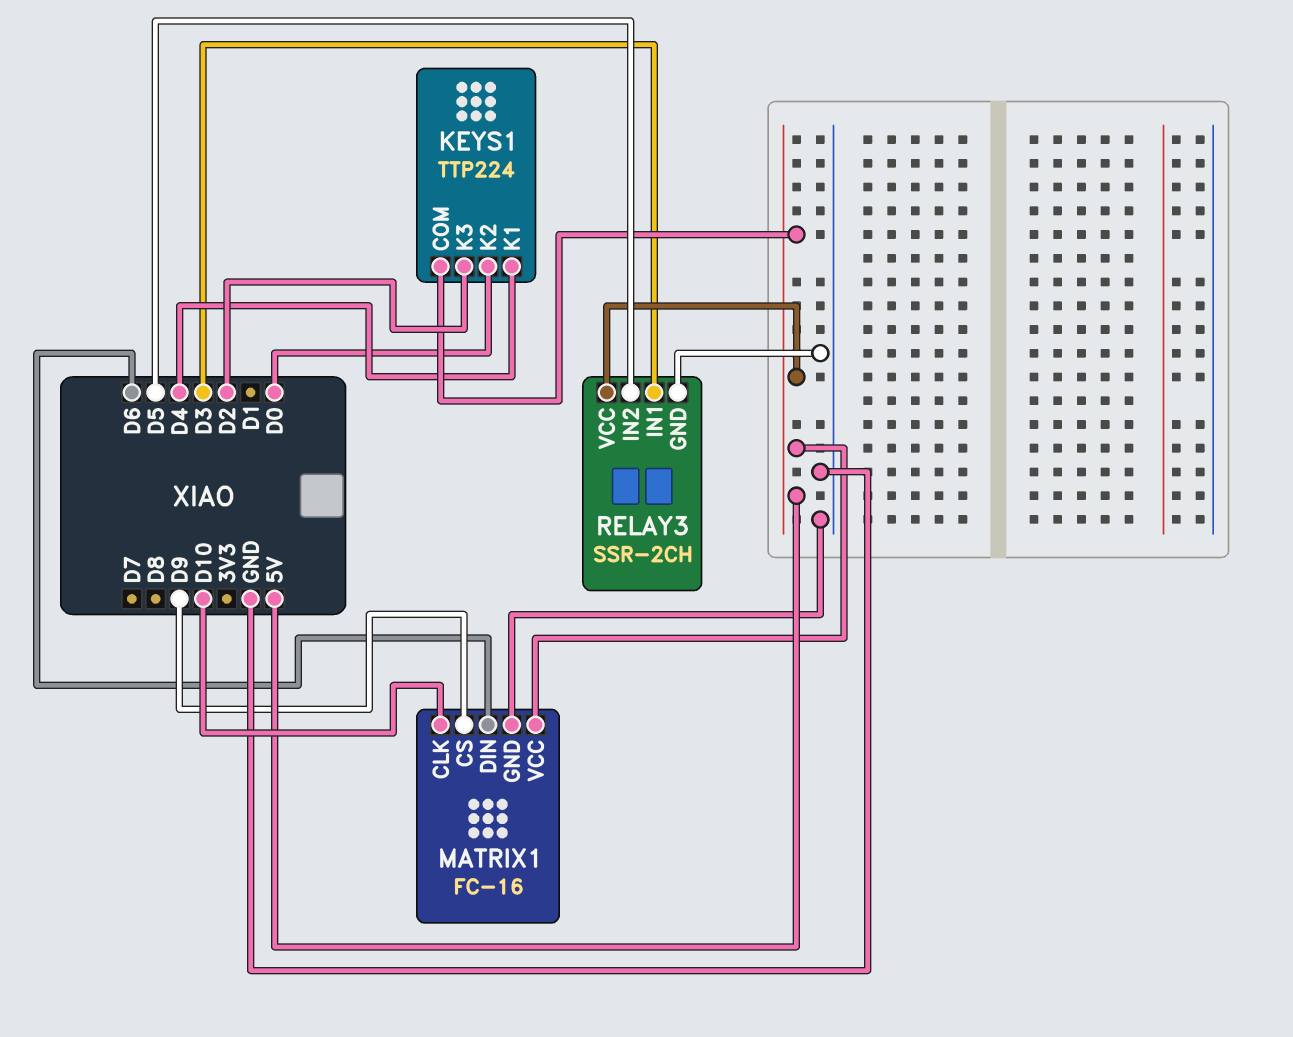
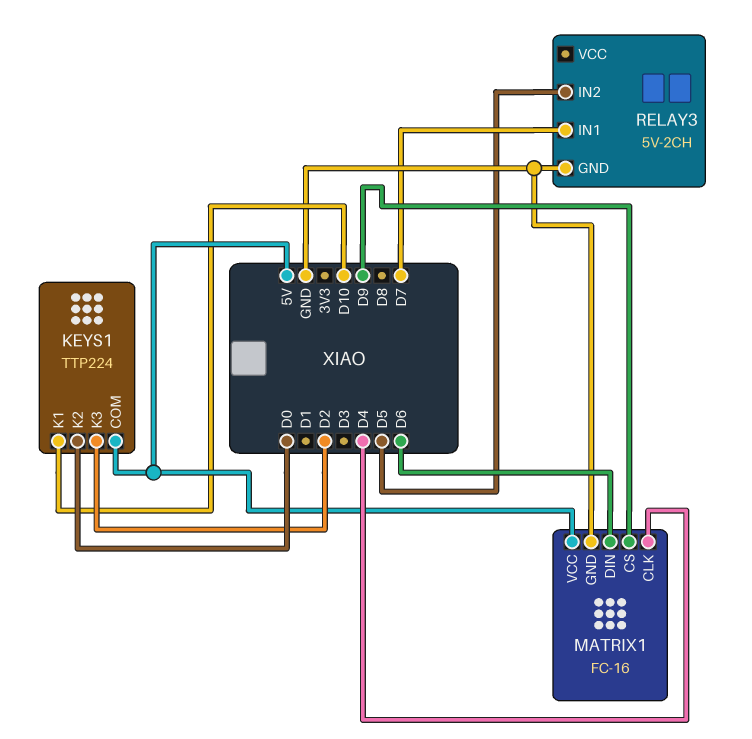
KEYS1 pin K1: D4 -> D10
MATRIX1 pin CLK: D10 -> D4
RELAY3: SSR-2CH -> 5V-2CH
RELAY3 pin IN1: D3 -> D7
RELAY3 pin VCC: 5V -> none

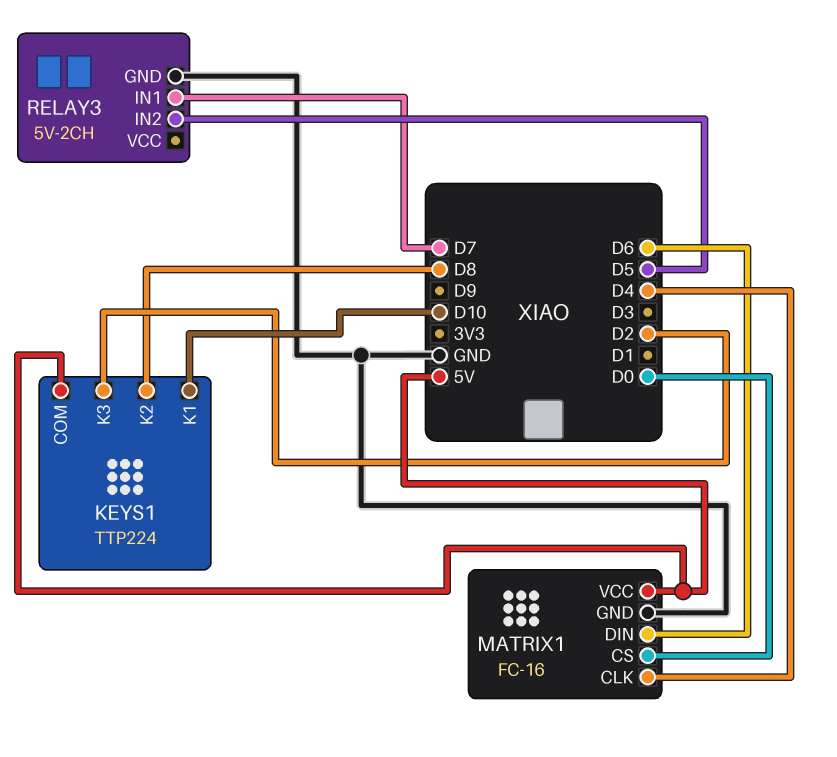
KEYS1 pin K2: D0 -> D8
MATRIX1 pin CS: D9 -> D0

